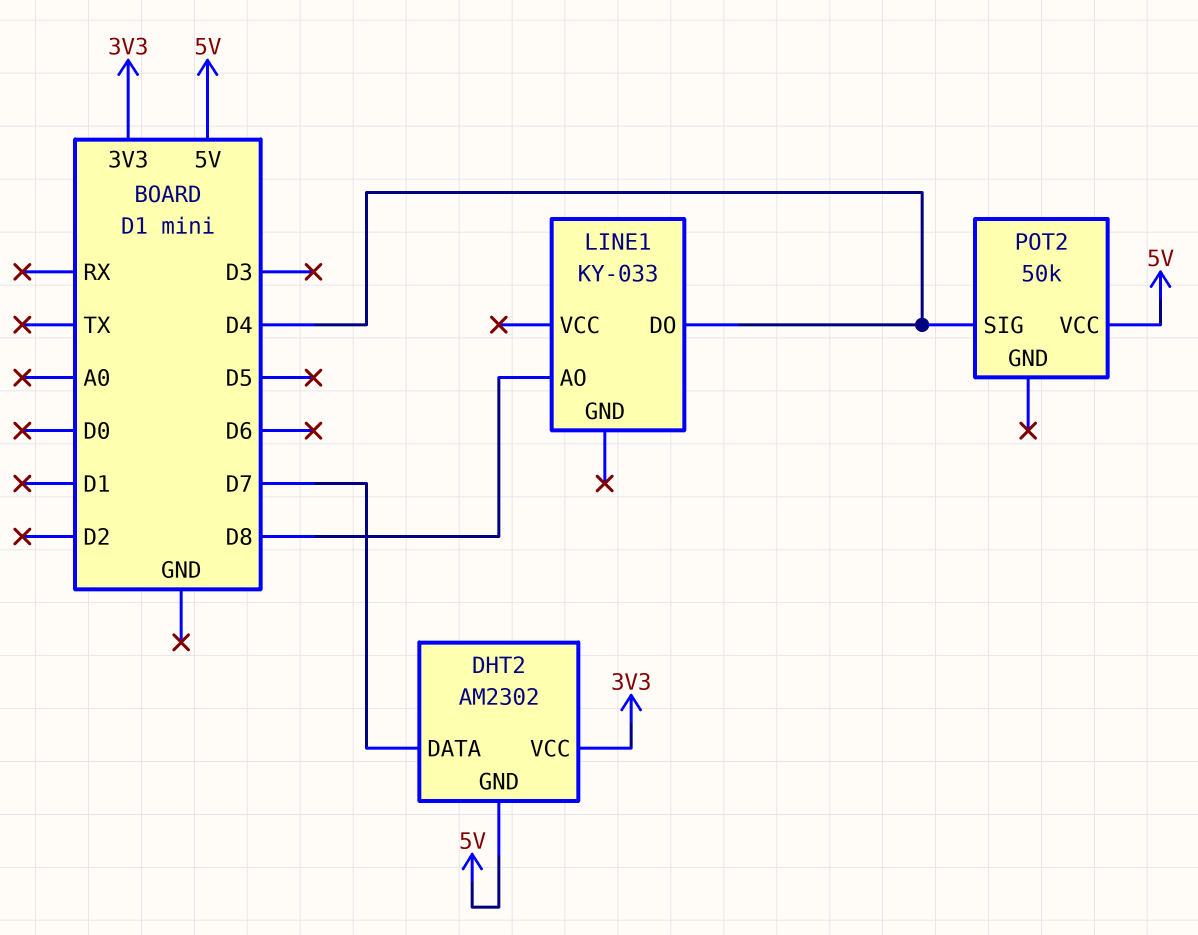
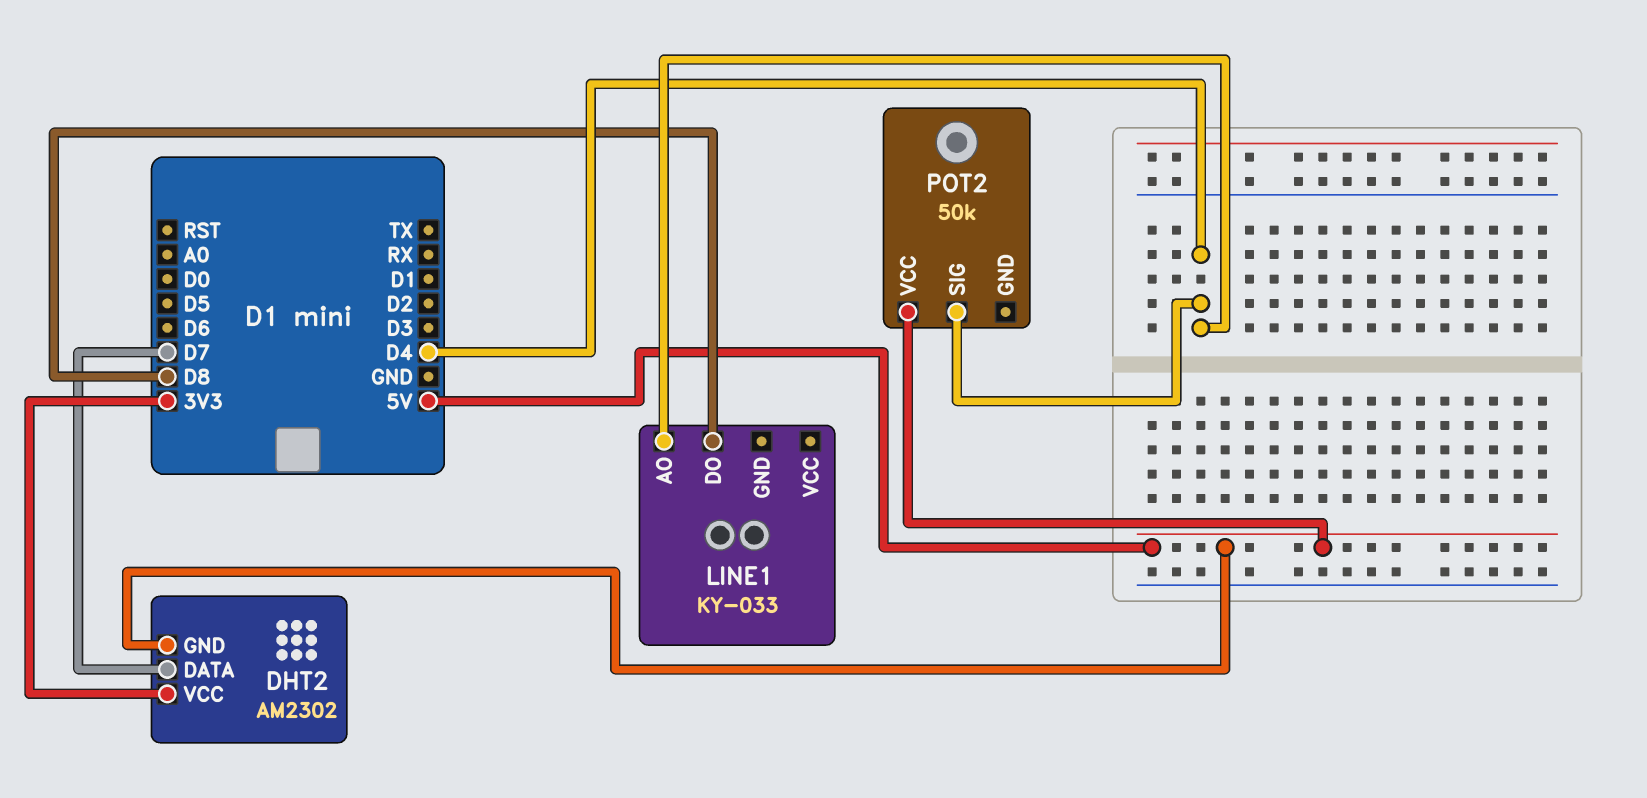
LINE1 pin AO: D8 -> D4
LINE1 pin DO: D4 -> D8

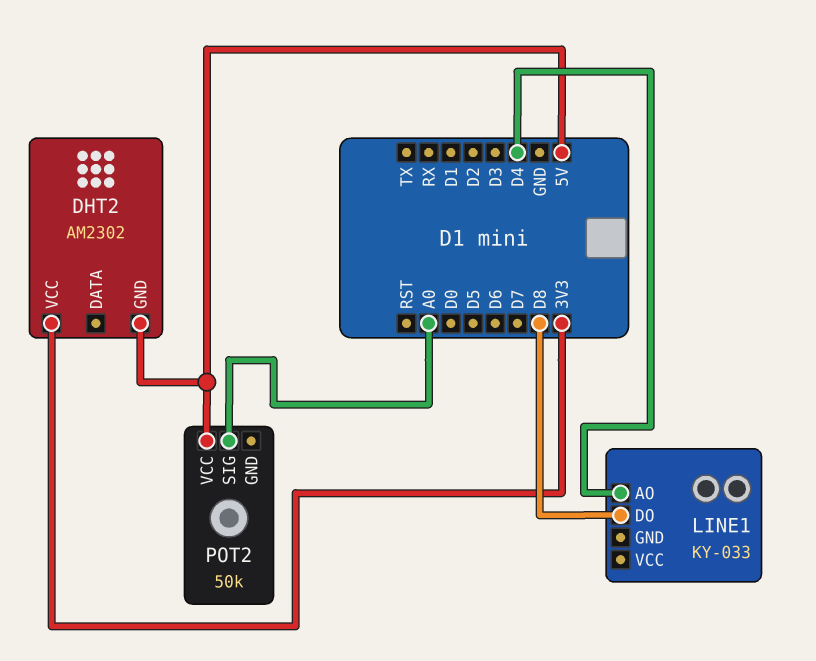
DHT2 pin DATA: D7 -> none
POT2 pin SIG: D4 -> A0

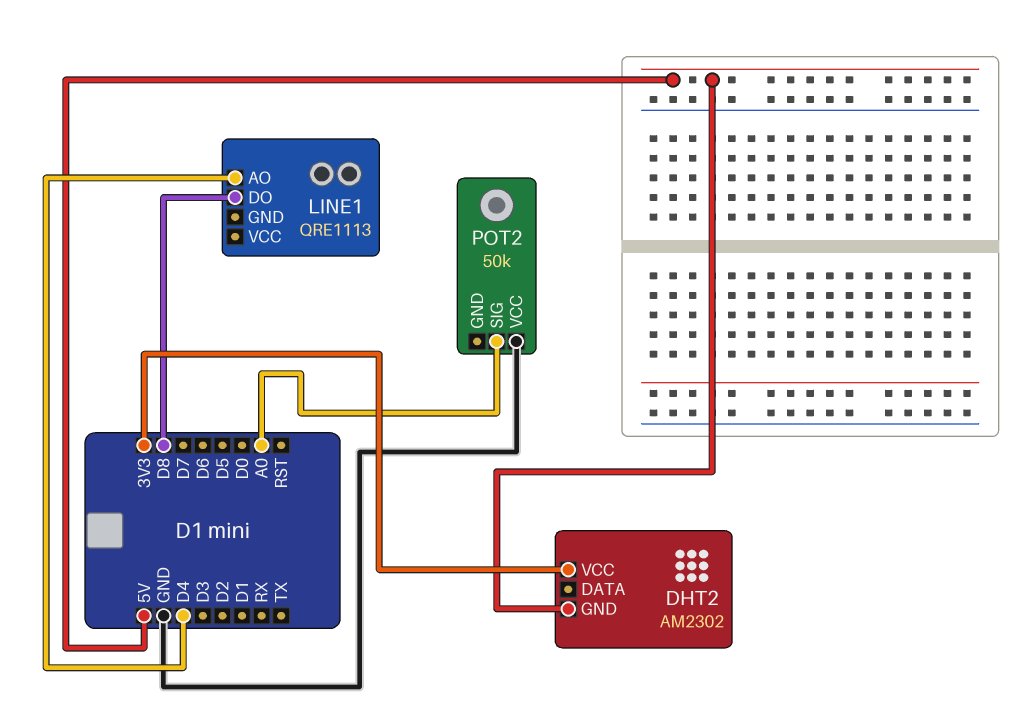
LINE1: KY-033 -> QRE1113
POT2 pin VCC: 5V -> GND

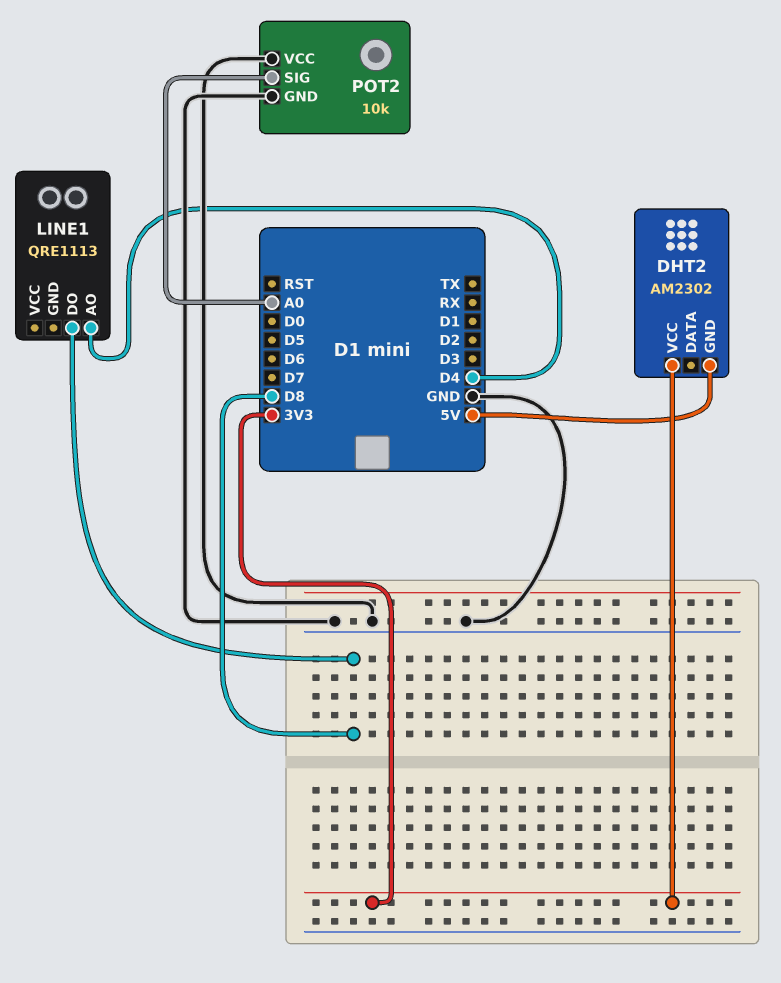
POT2: 50k -> 10k
POT2 pin GND: none -> GND

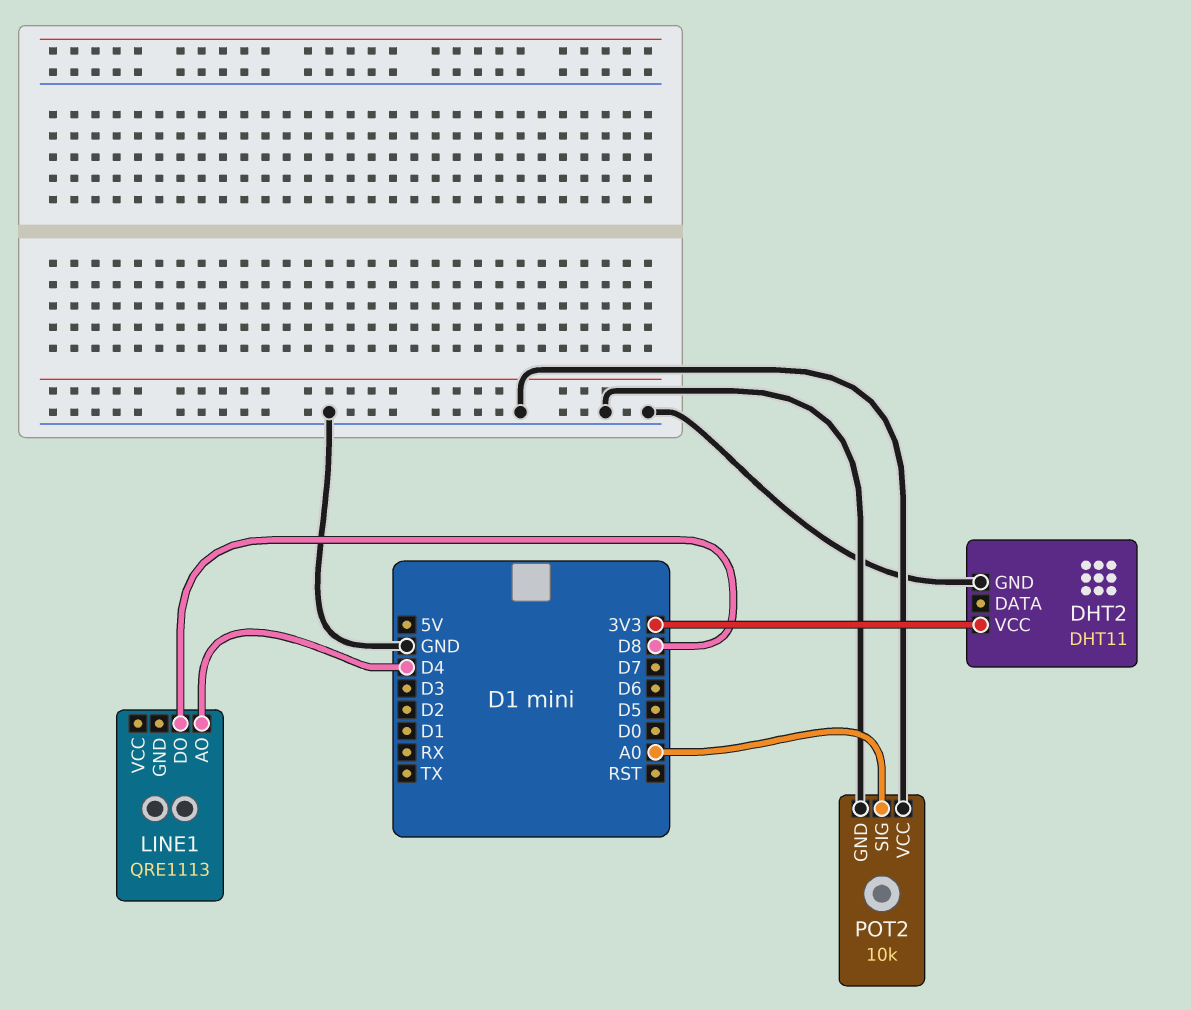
DHT2: AM2302 -> DHT11
DHT2 pin GND: 5V -> GND

